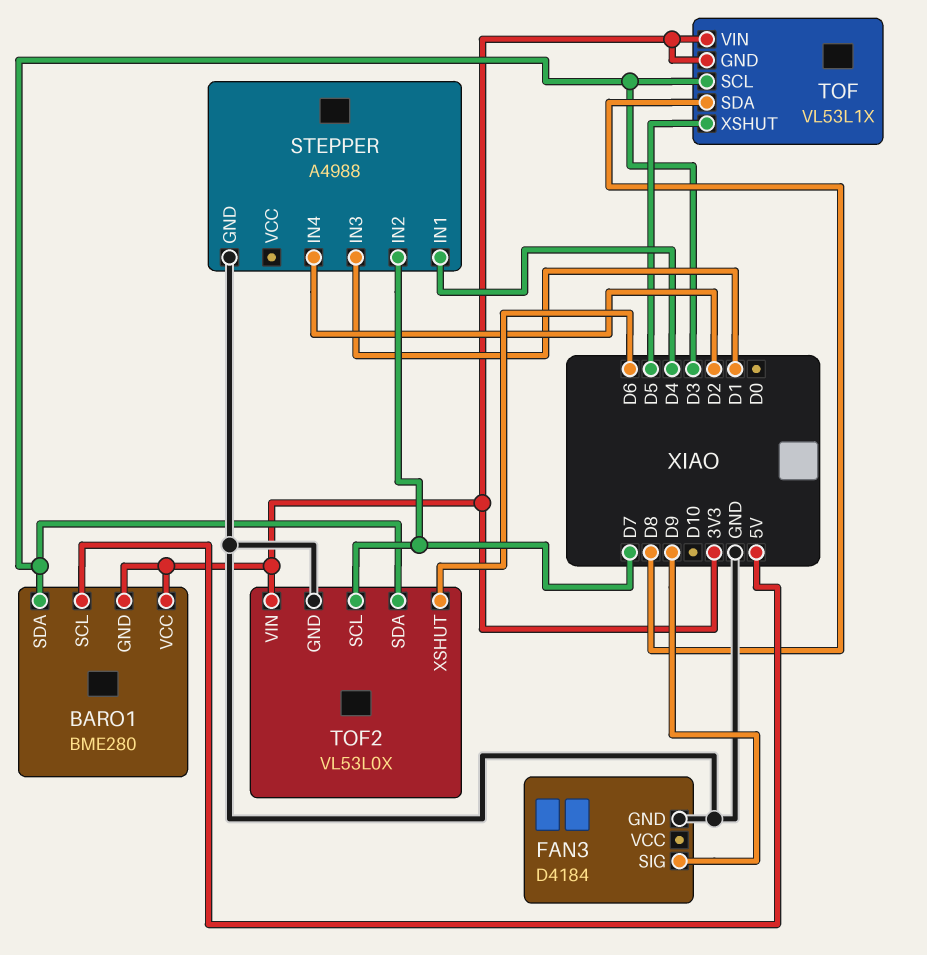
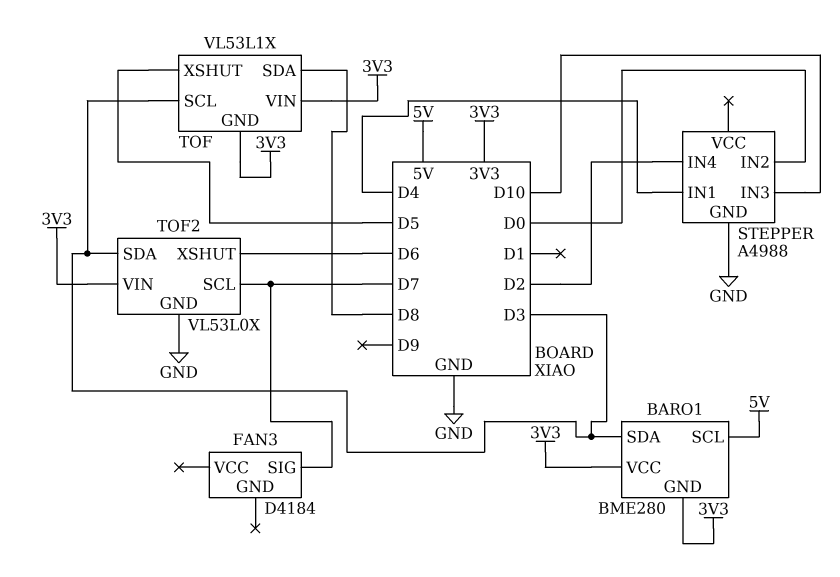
FAN3 pin GND: GND -> none
FAN3 pin SIG: D9 -> D7
STEPPER pin IN2: D7 -> D0
STEPPER pin IN3: D1 -> D10

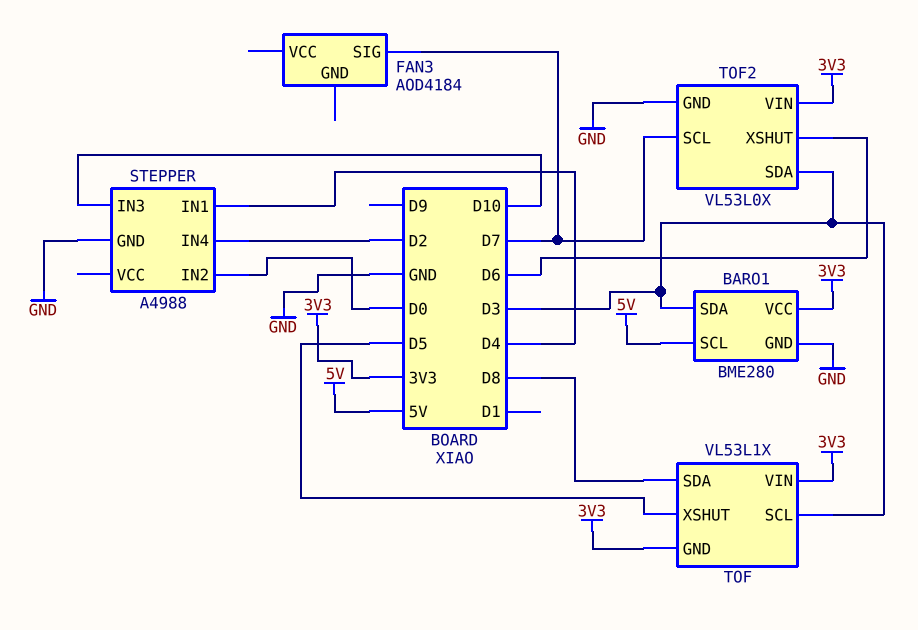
BARO1 pin GND: 3V3 -> GND
FAN3: D4184 -> AOD4184

